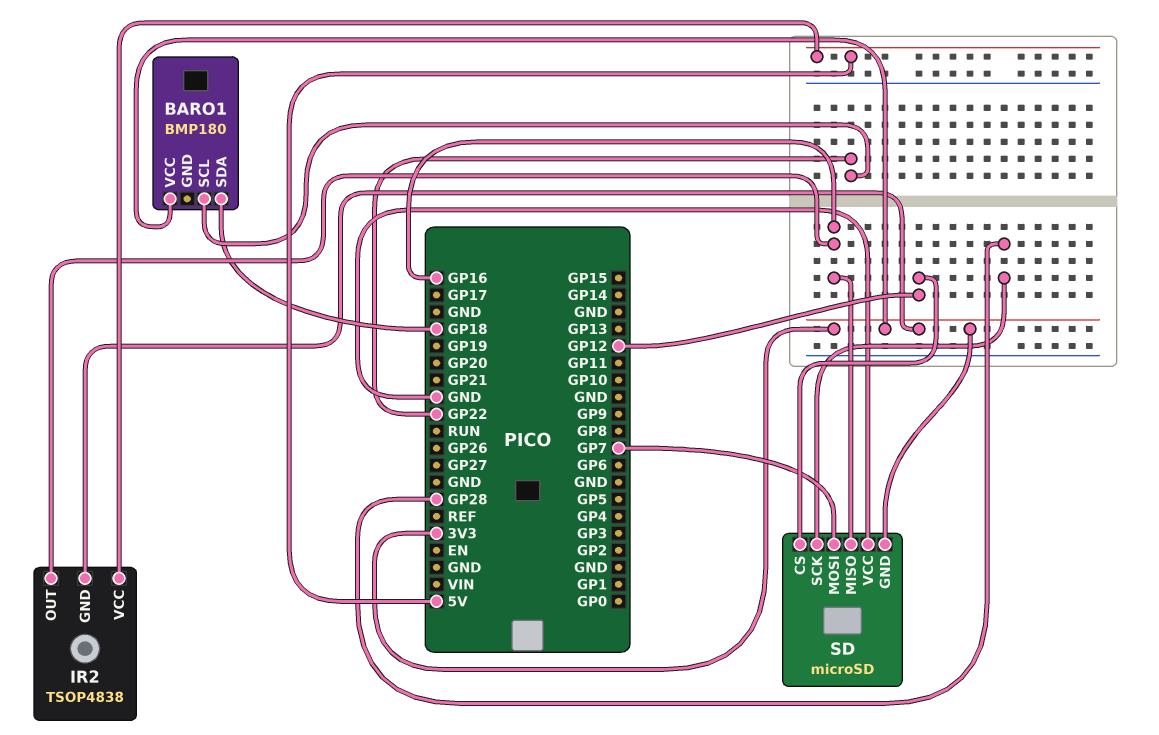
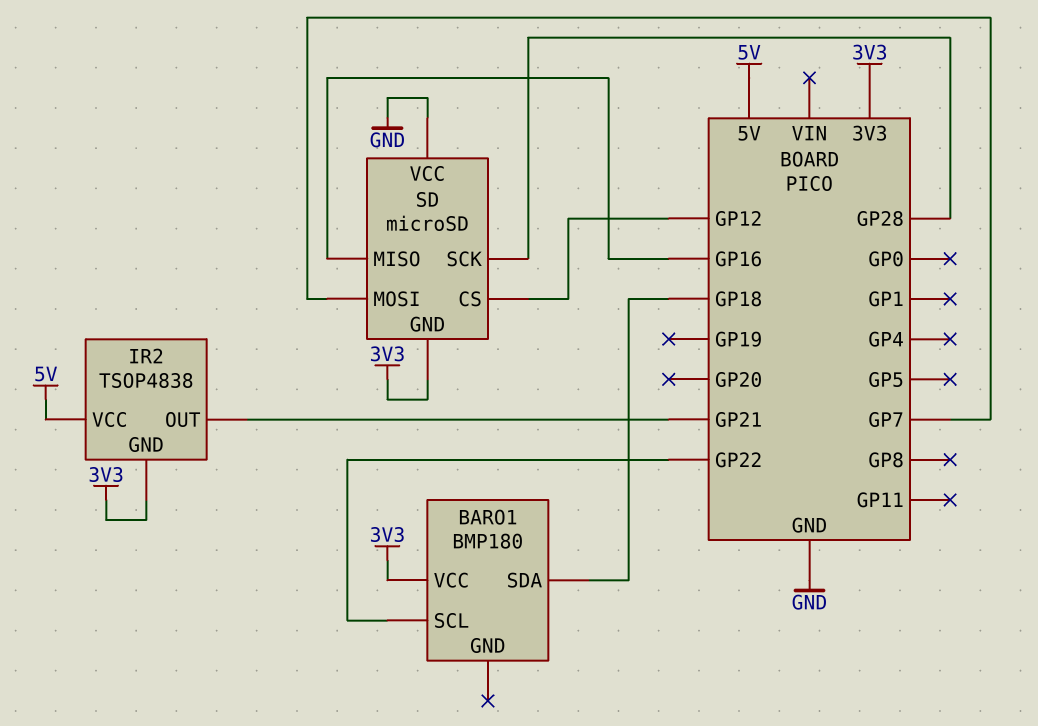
IR2 pin OUT: GP16 -> GP21

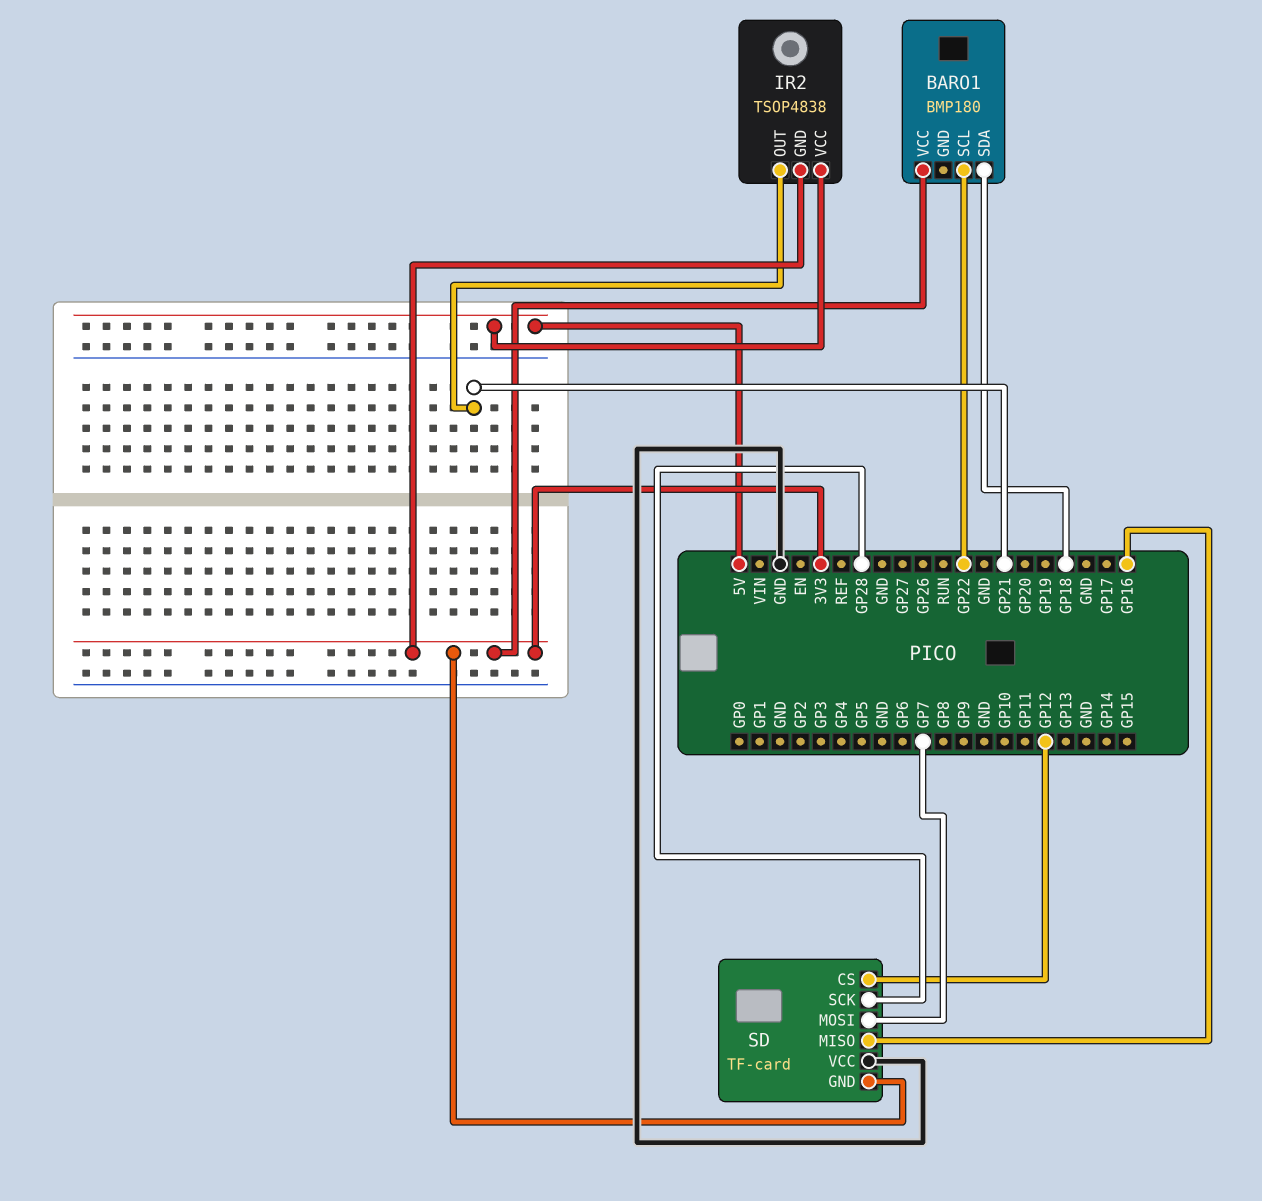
SD: microSD -> TF-card

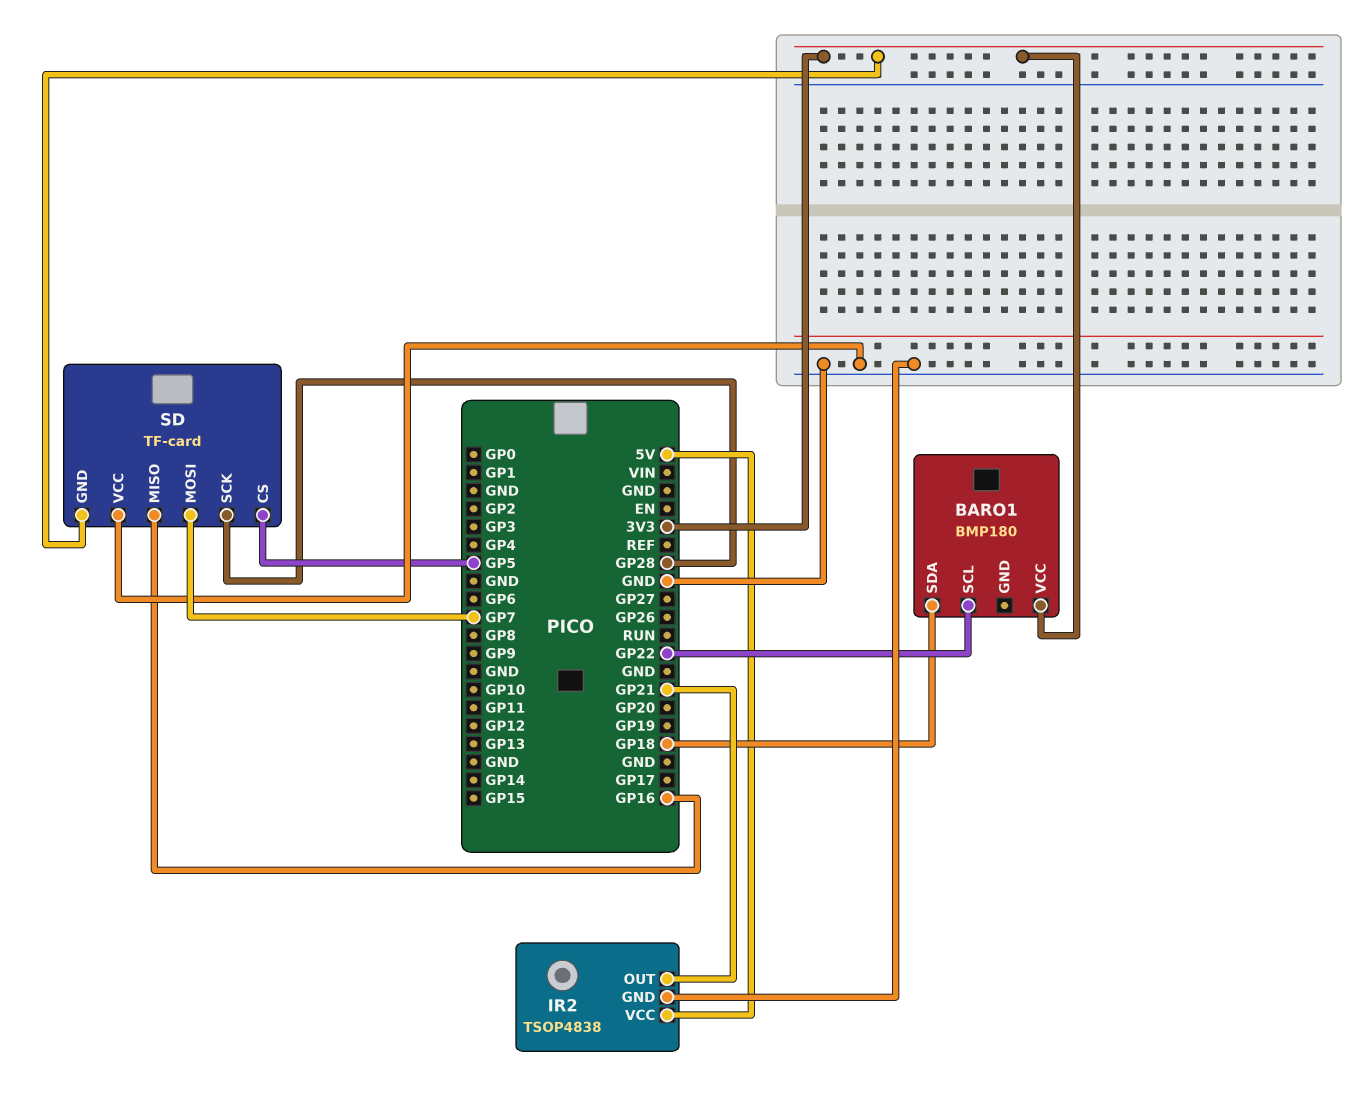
IR2 pin GND: 3V3 -> GND
SD pin CS: GP12 -> GP5

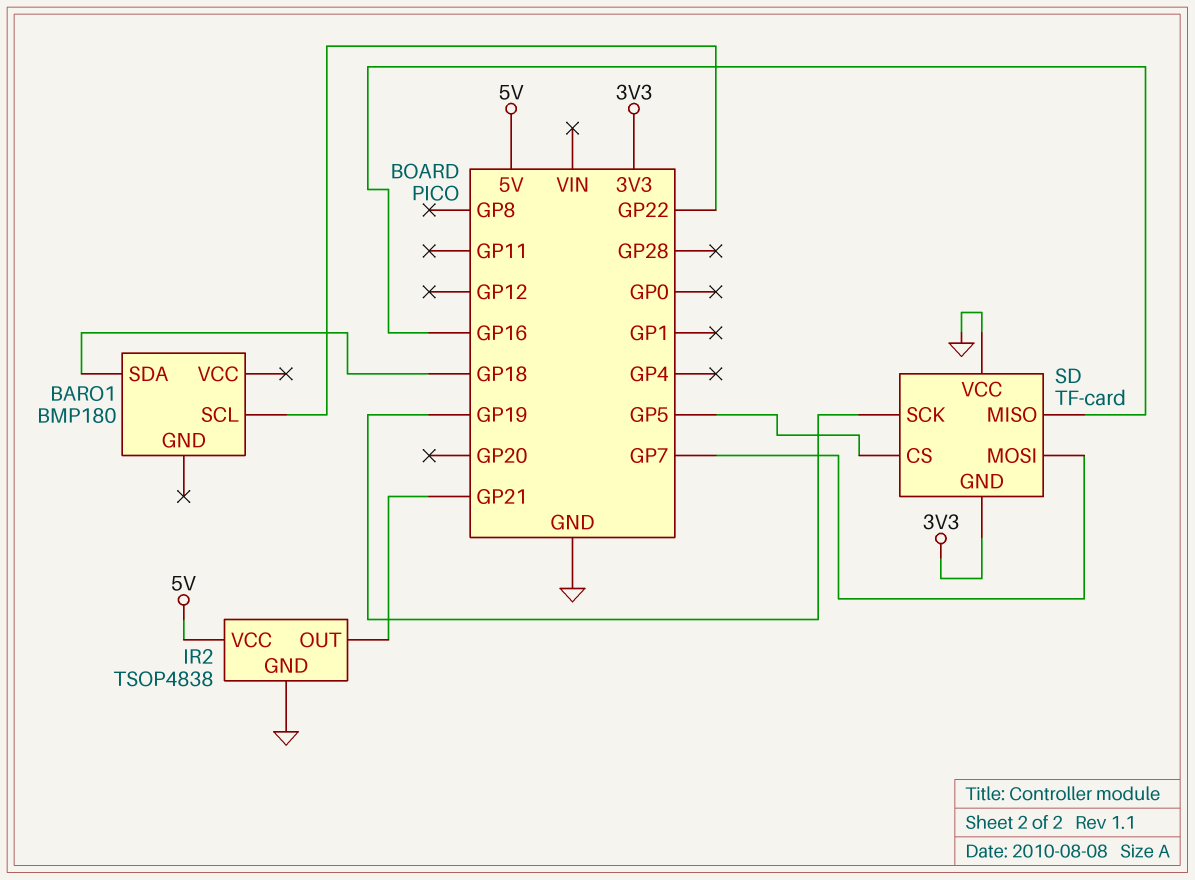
BARO1 pin VCC: 3V3 -> none
SD pin SCK: GP28 -> GP19

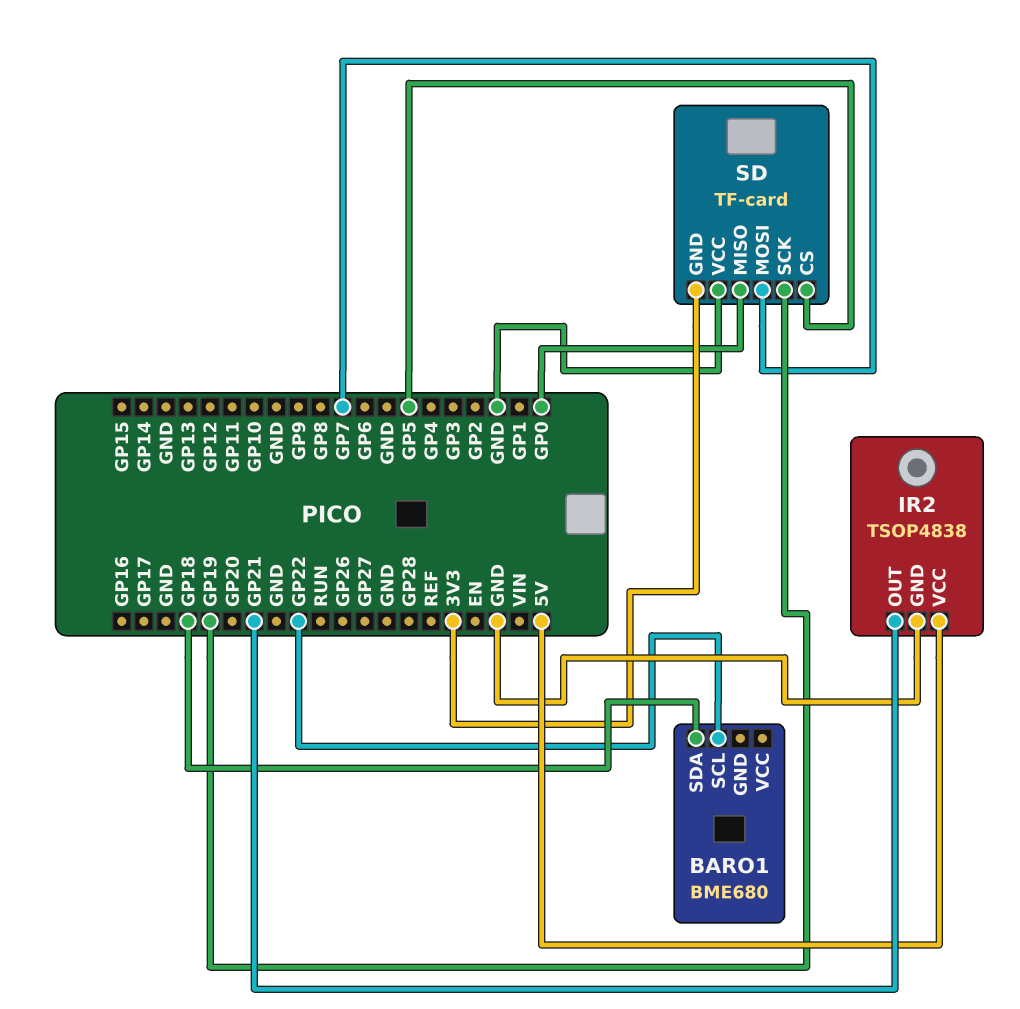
BARO1: BMP180 -> BME680
SD pin MISO: GP16 -> GP0

